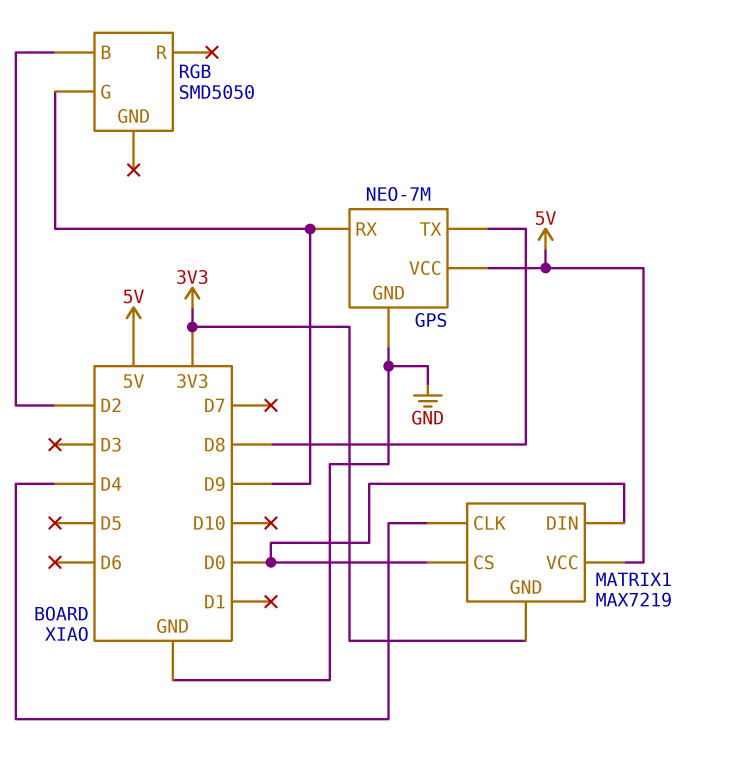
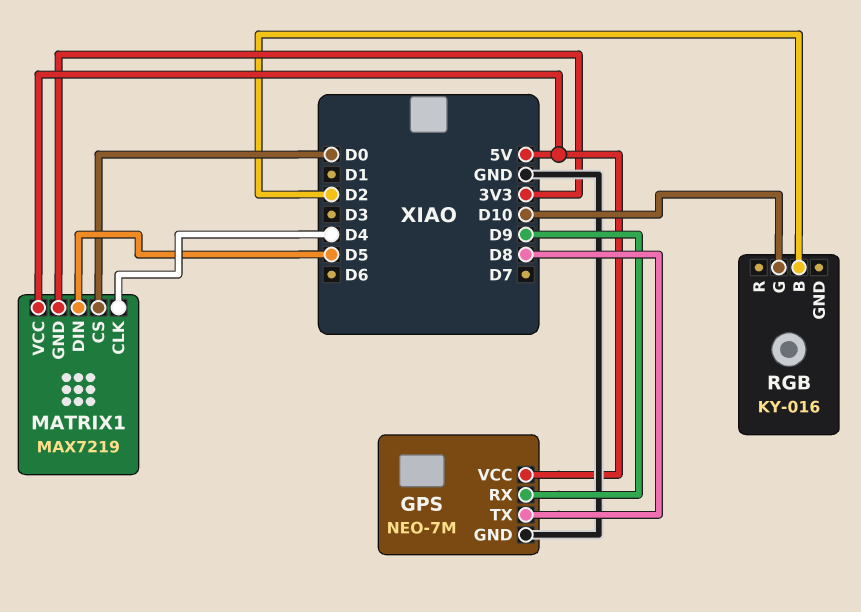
MATRIX1 pin DIN: D0 -> D5
RGB: SMD5050 -> KY-016
RGB pin G: D9 -> D10

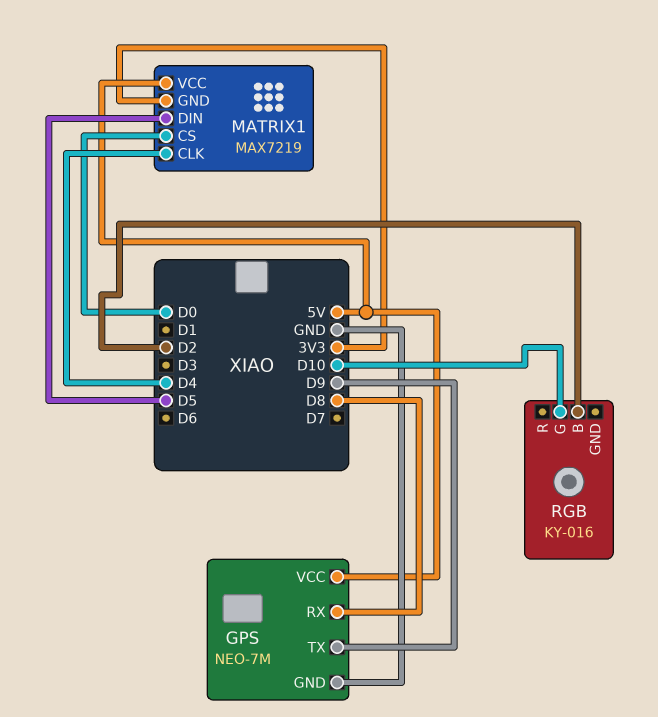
GPS pin RX: D9 -> D8
GPS pin TX: D8 -> D9

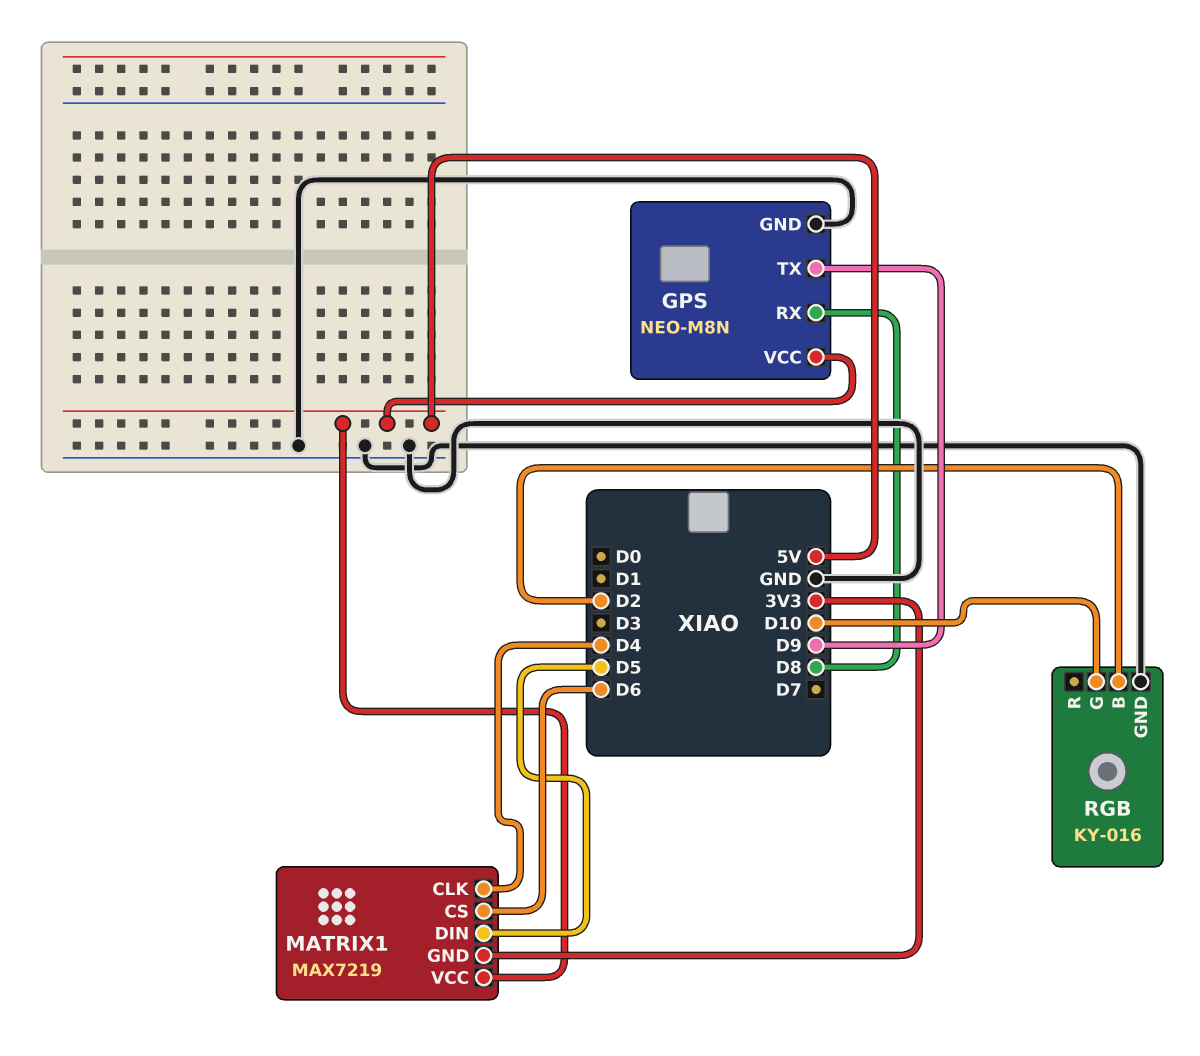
GPS: NEO-7M -> NEO-M8N
MATRIX1 pin CS: D0 -> D6
RGB pin GND: none -> GND

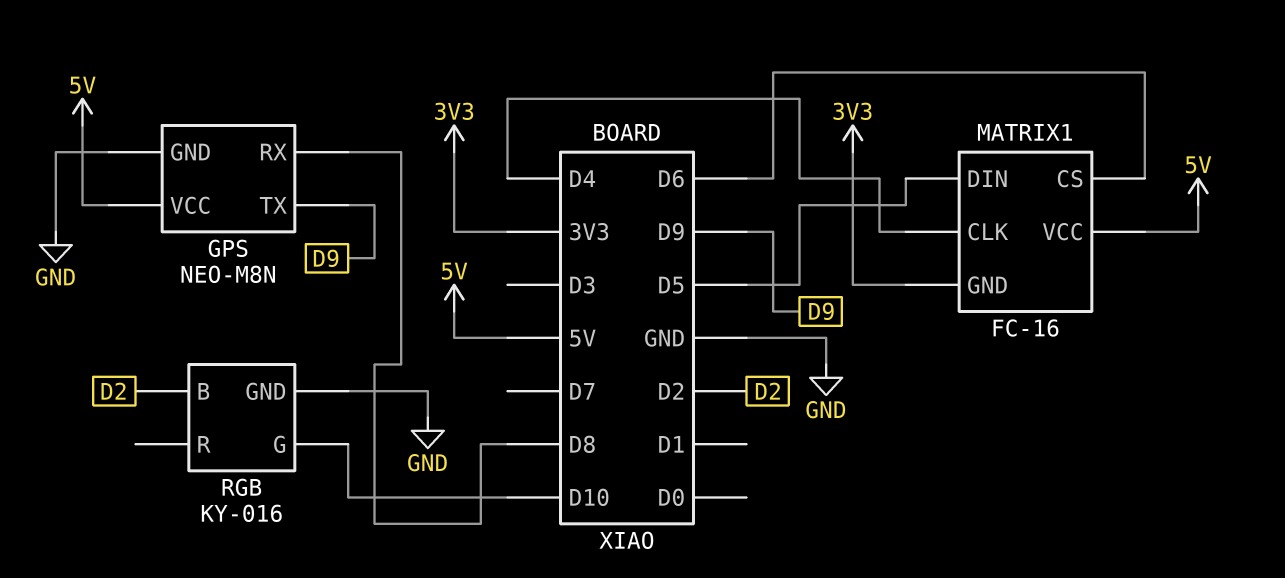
MATRIX1: MAX7219 -> FC-16

